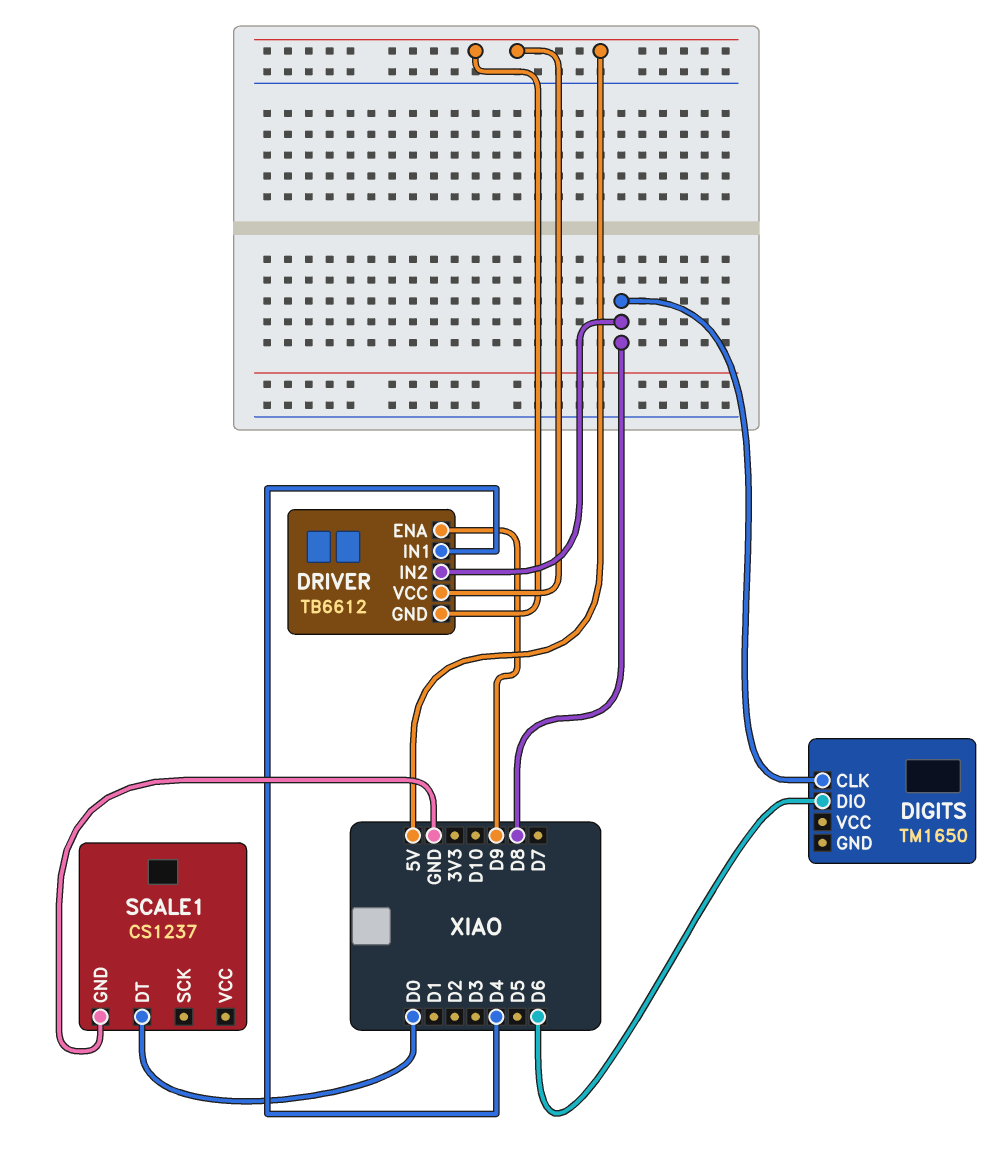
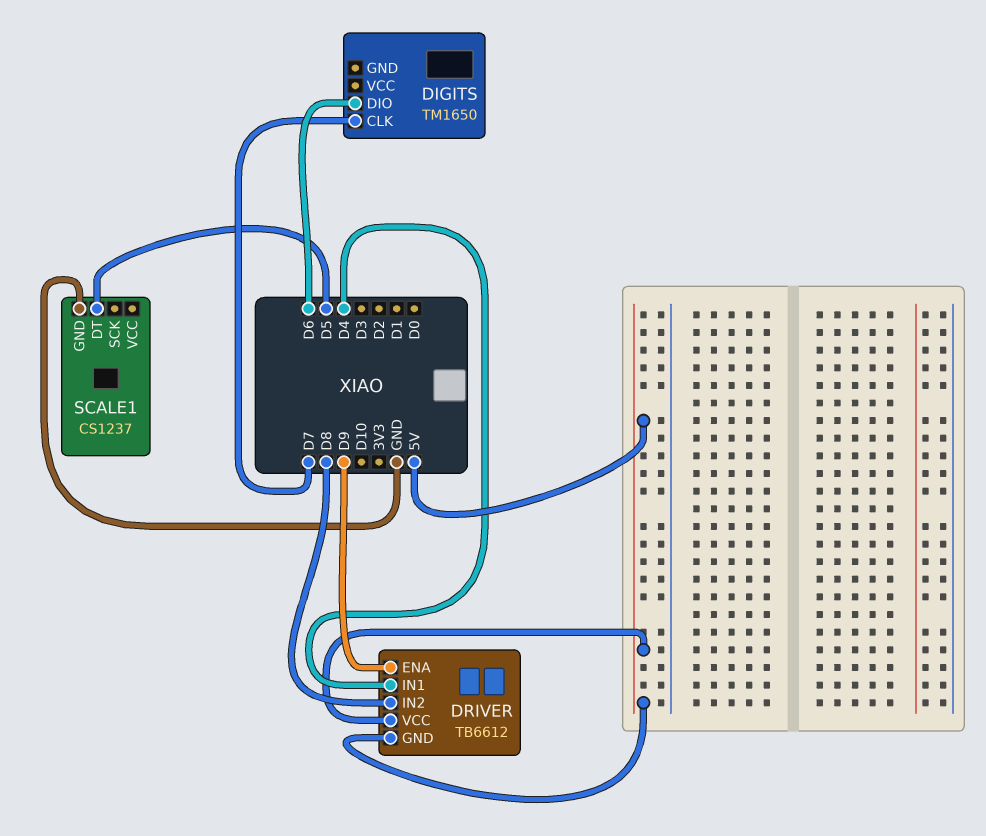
DIGITS pin CLK: D8 -> D7
SCALE1 pin DT: D0 -> D5

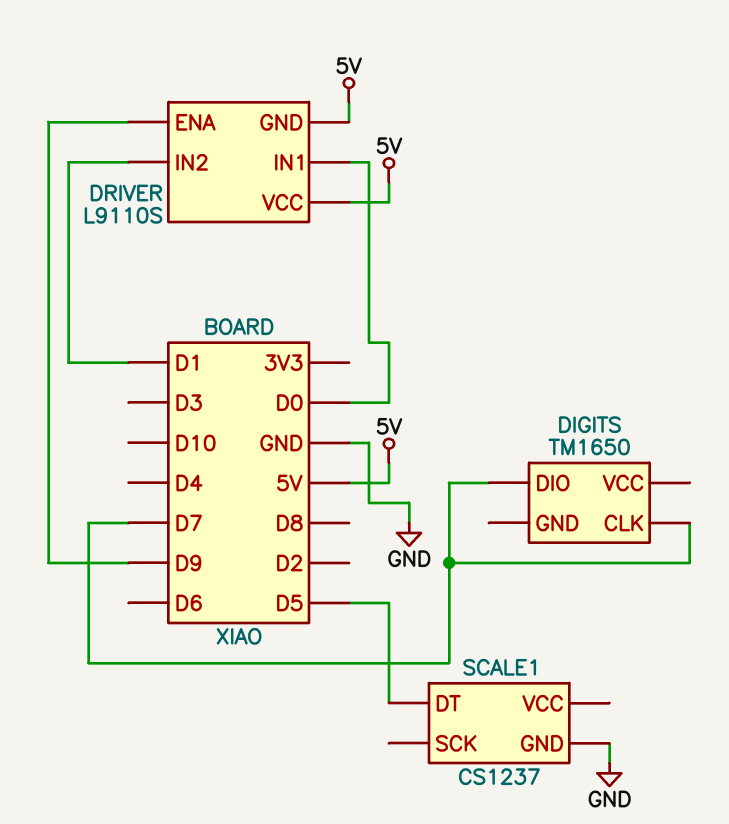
DIGITS pin DIO: D6 -> D7
DRIVER: TB6612 -> L9110S
DRIVER pin IN1: D4 -> D0
DRIVER pin IN2: D8 -> D1

